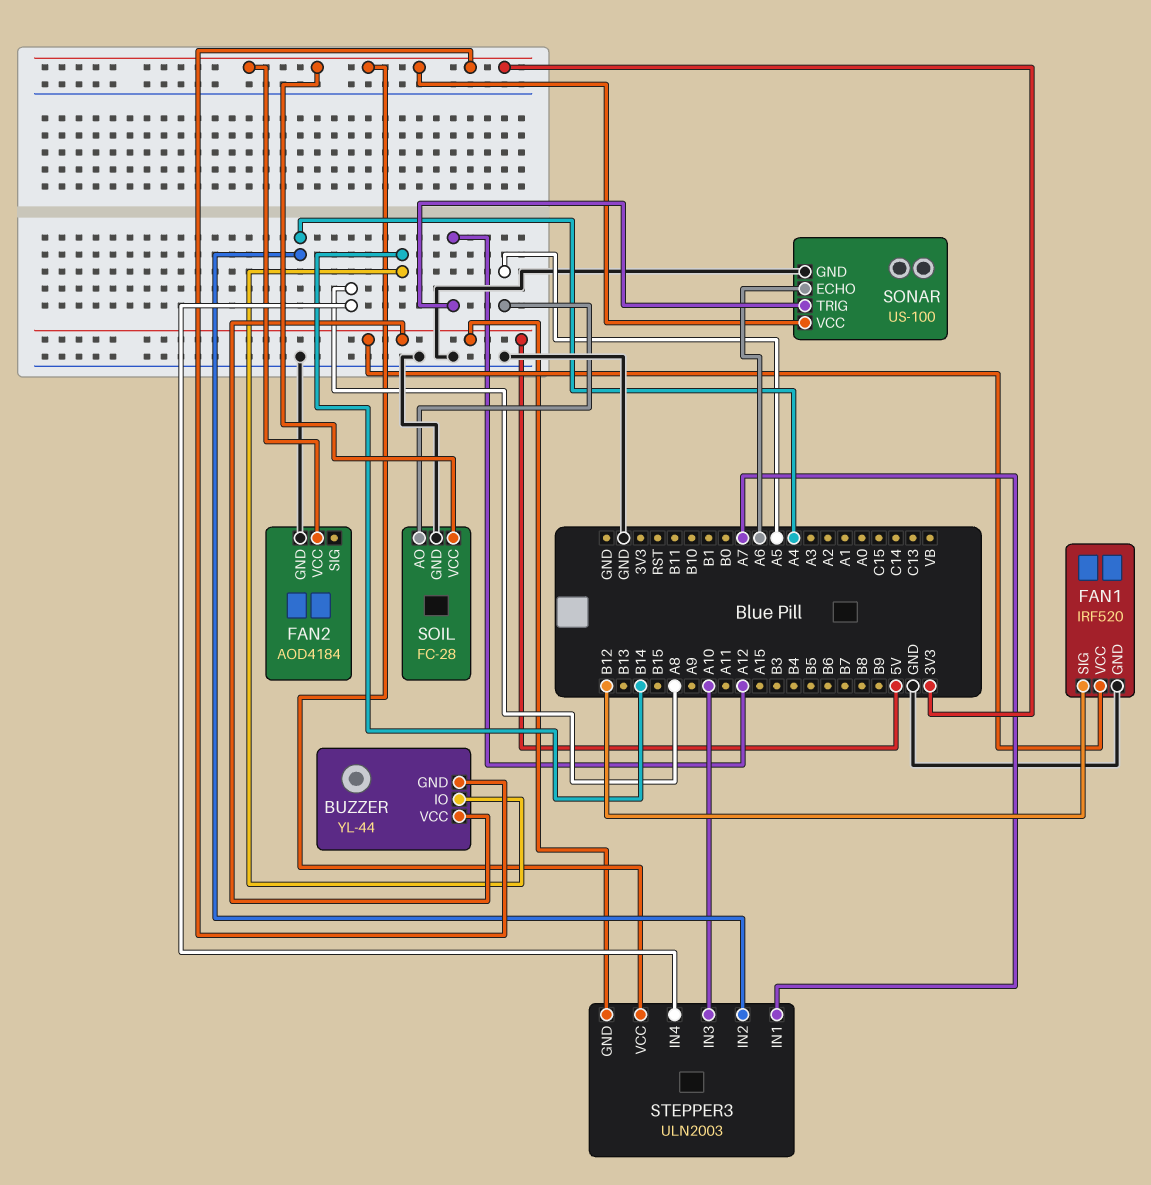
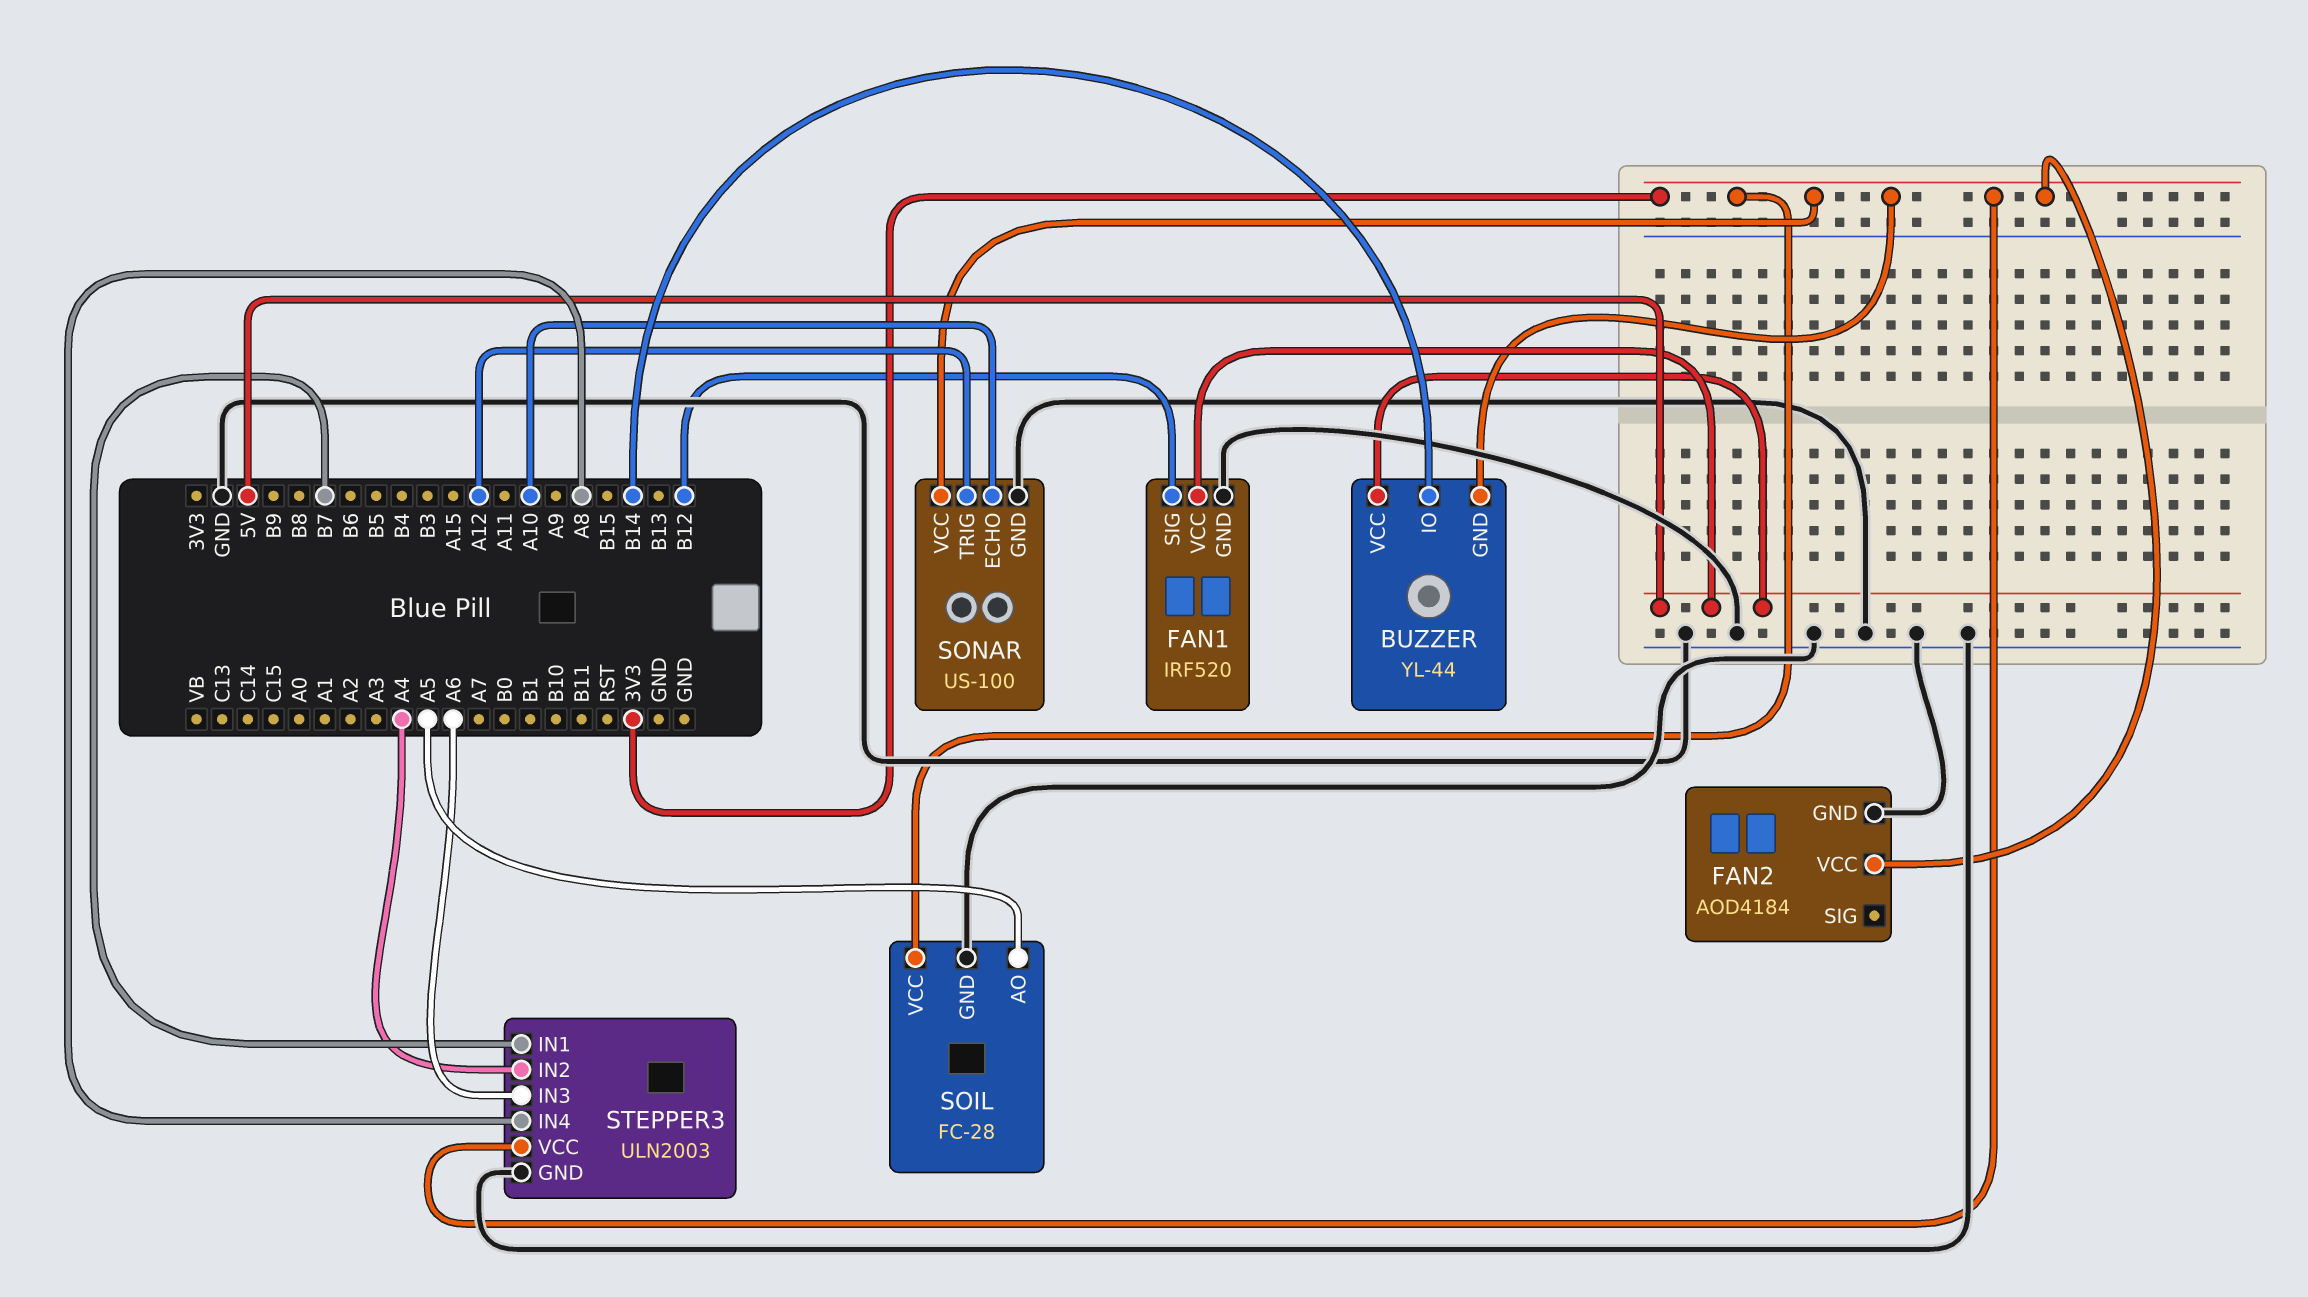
SONAR pin ECHO: A6 -> A10
STEPPER3 pin GND: 5V -> GND
STEPPER3 pin IN1: A7 -> B7
STEPPER3 pin IN3: A10 -> A6

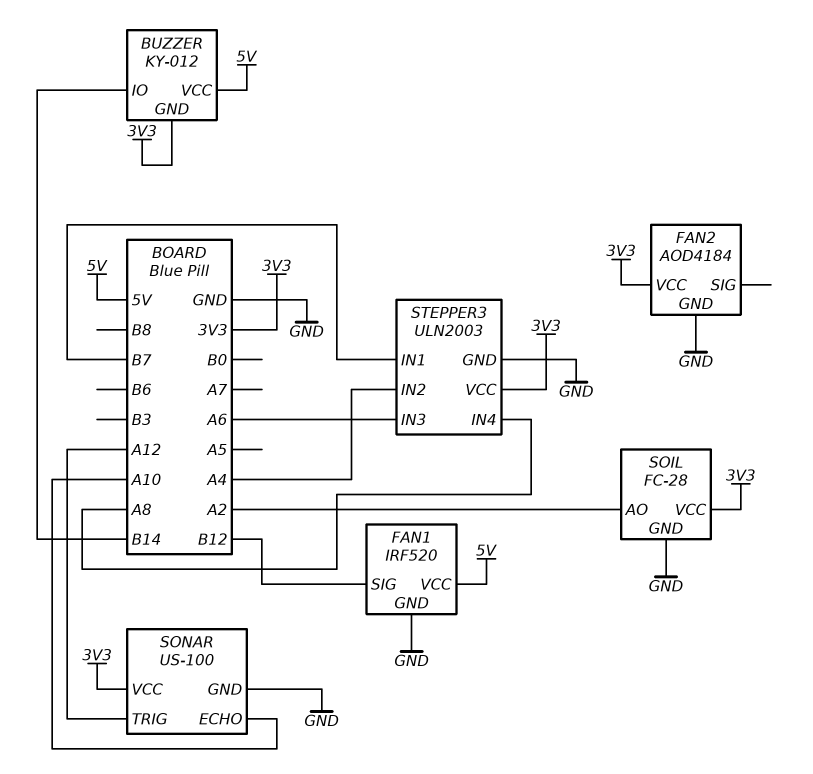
BUZZER: YL-44 -> KY-012
SOIL pin AO: A5 -> A2

